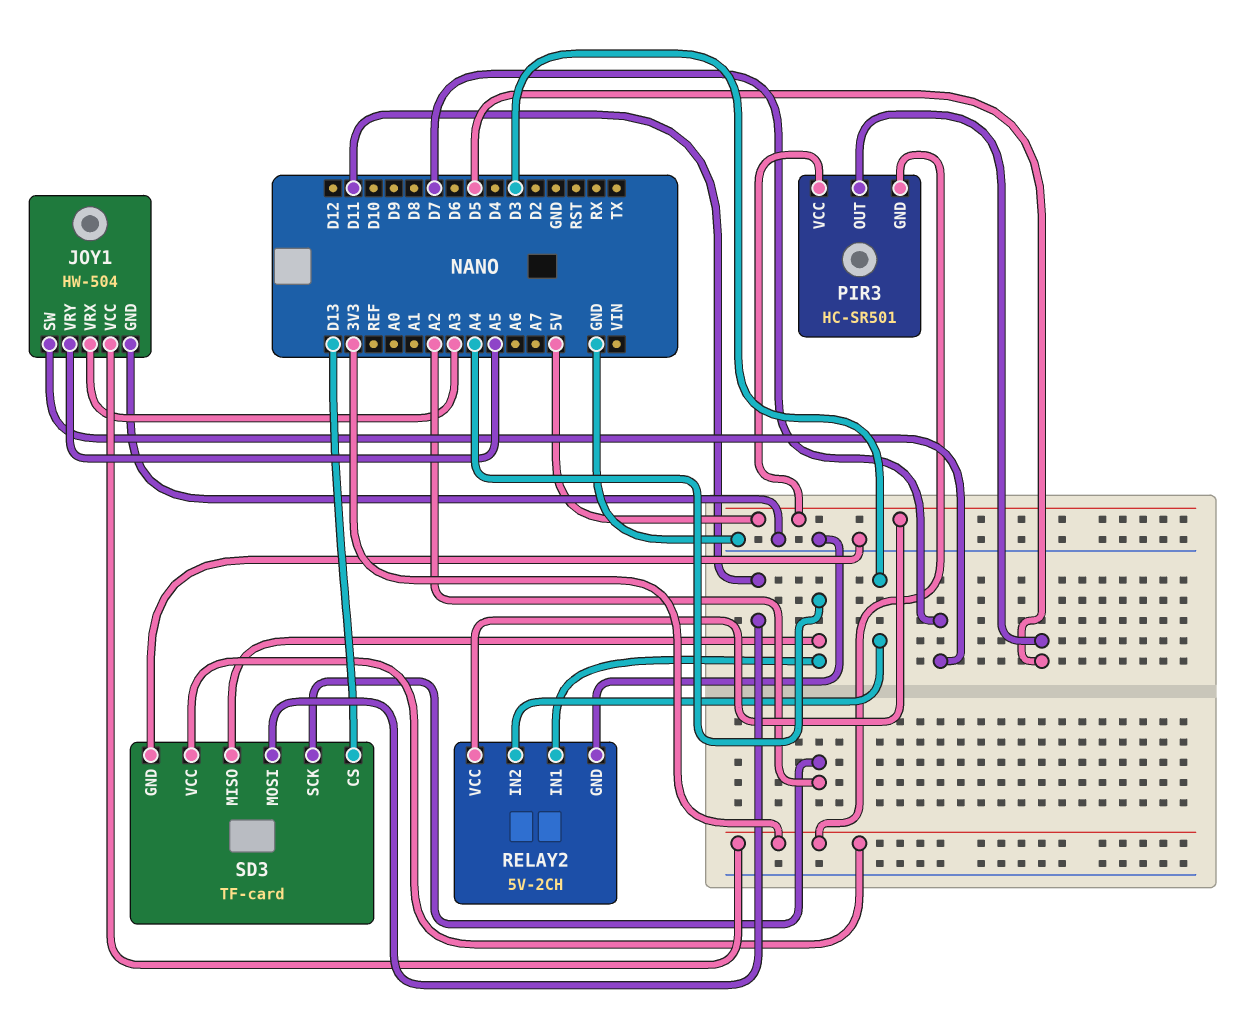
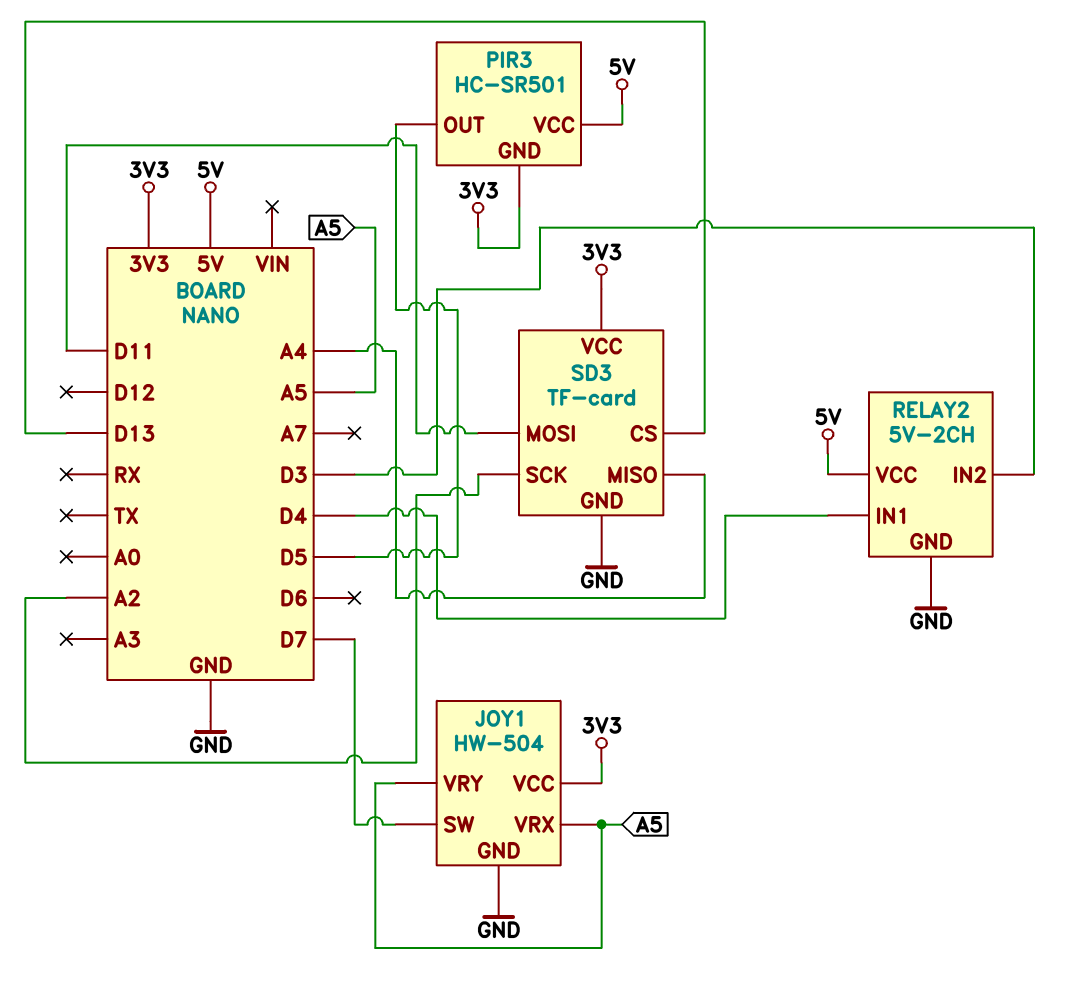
JOY1 pin VRX: A3 -> A5
RELAY2 pin IN1: A4 -> D4

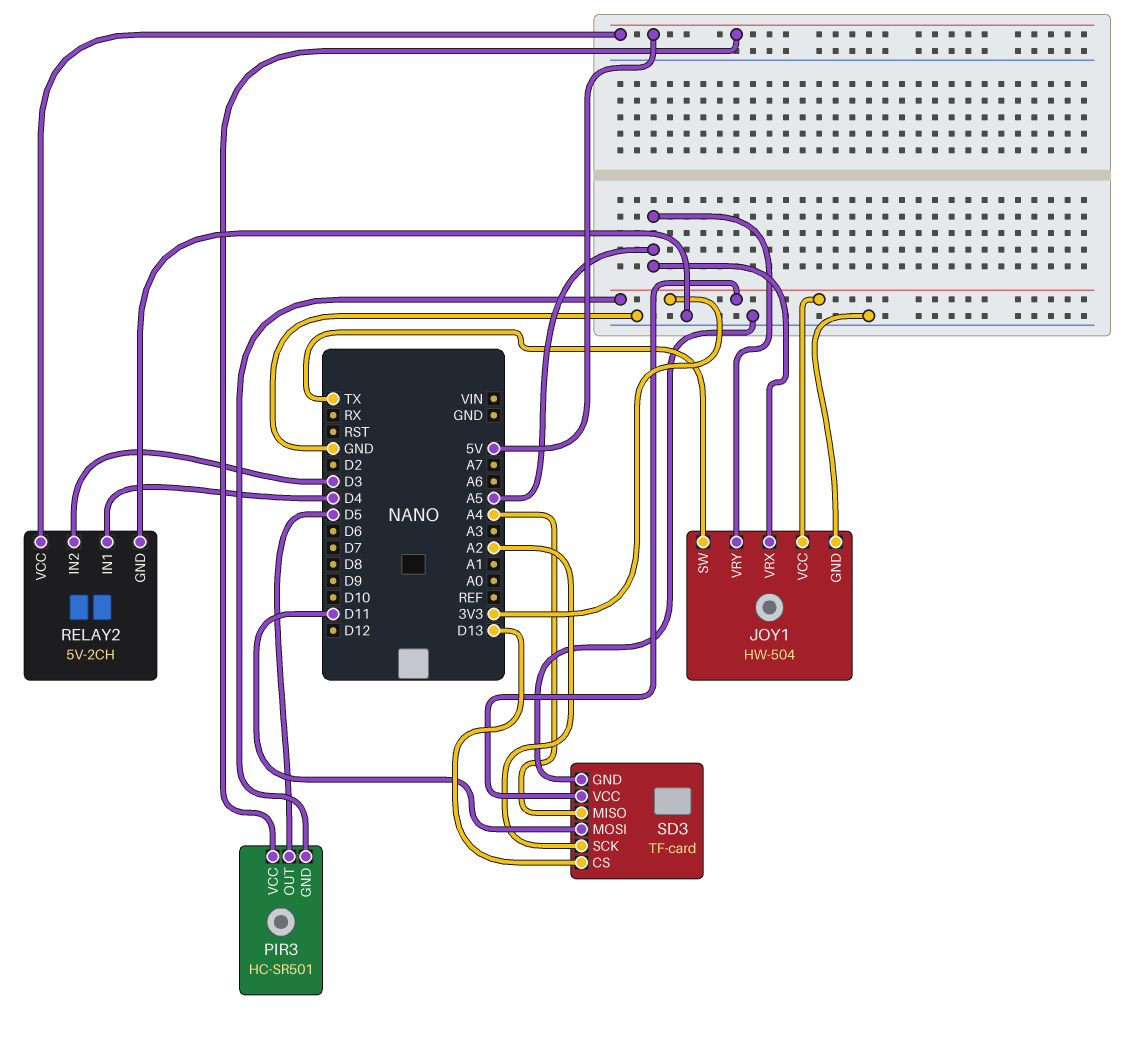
JOY1 pin SW: D7 -> TX

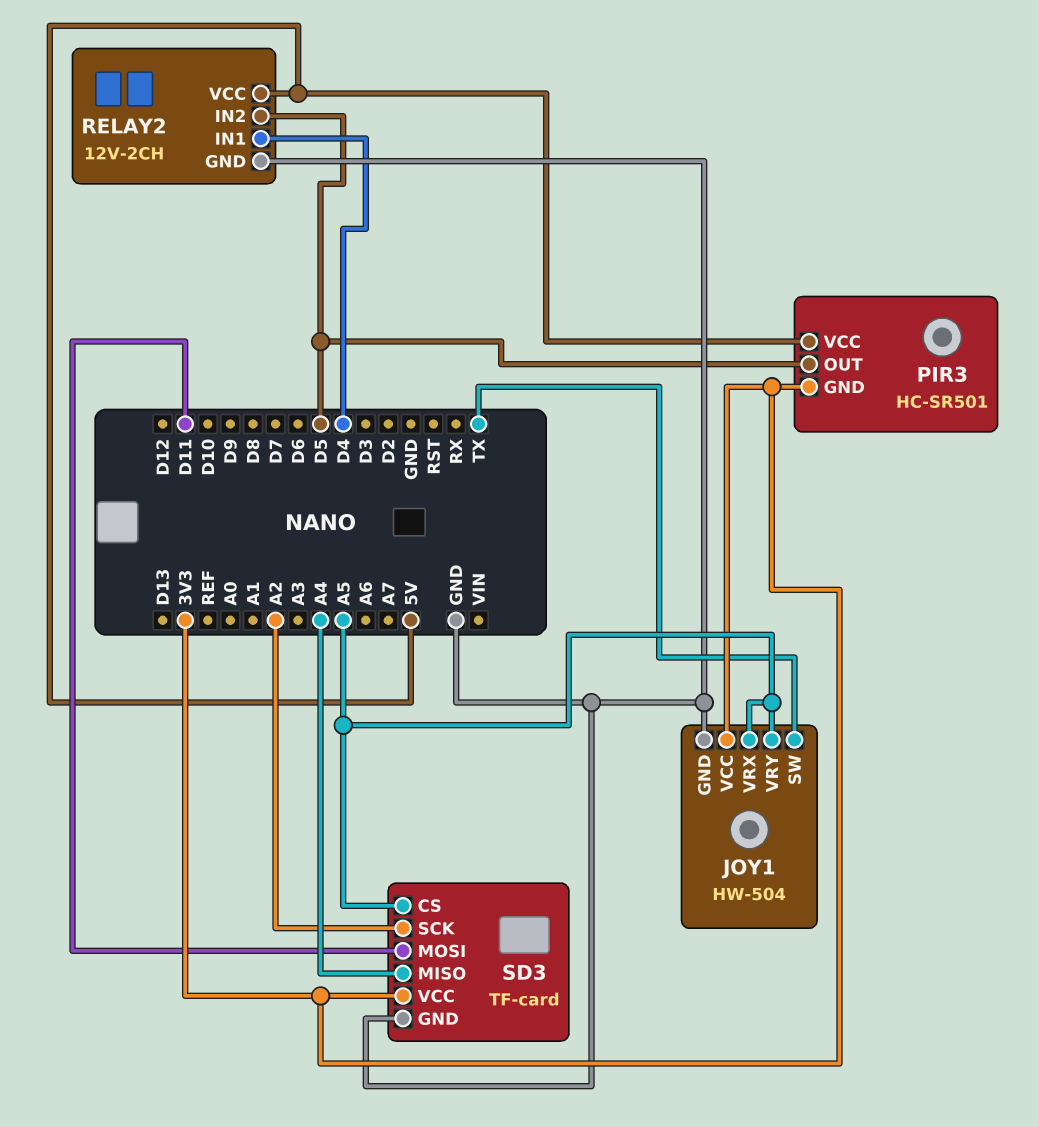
RELAY2: 5V-2CH -> 12V-2CH
RELAY2 pin IN2: D3 -> D5
SD3 pin CS: D13 -> A5

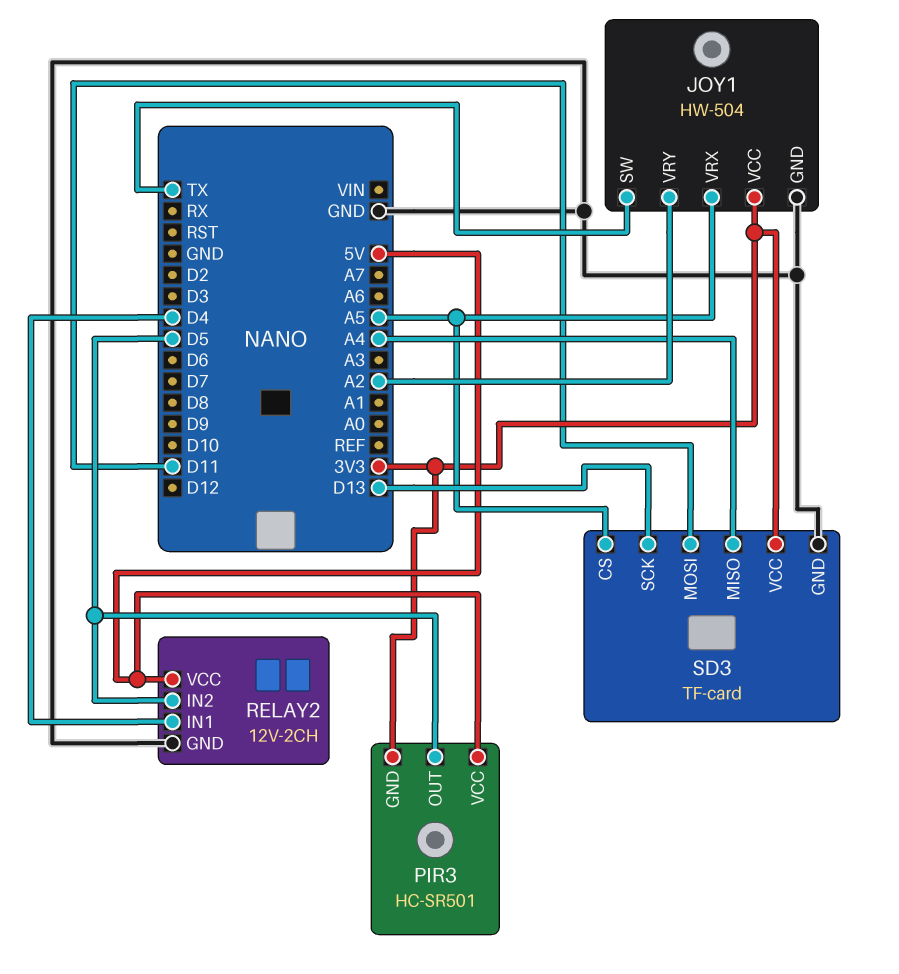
JOY1 pin VRY: A5 -> A2
SD3 pin SCK: A2 -> D13

